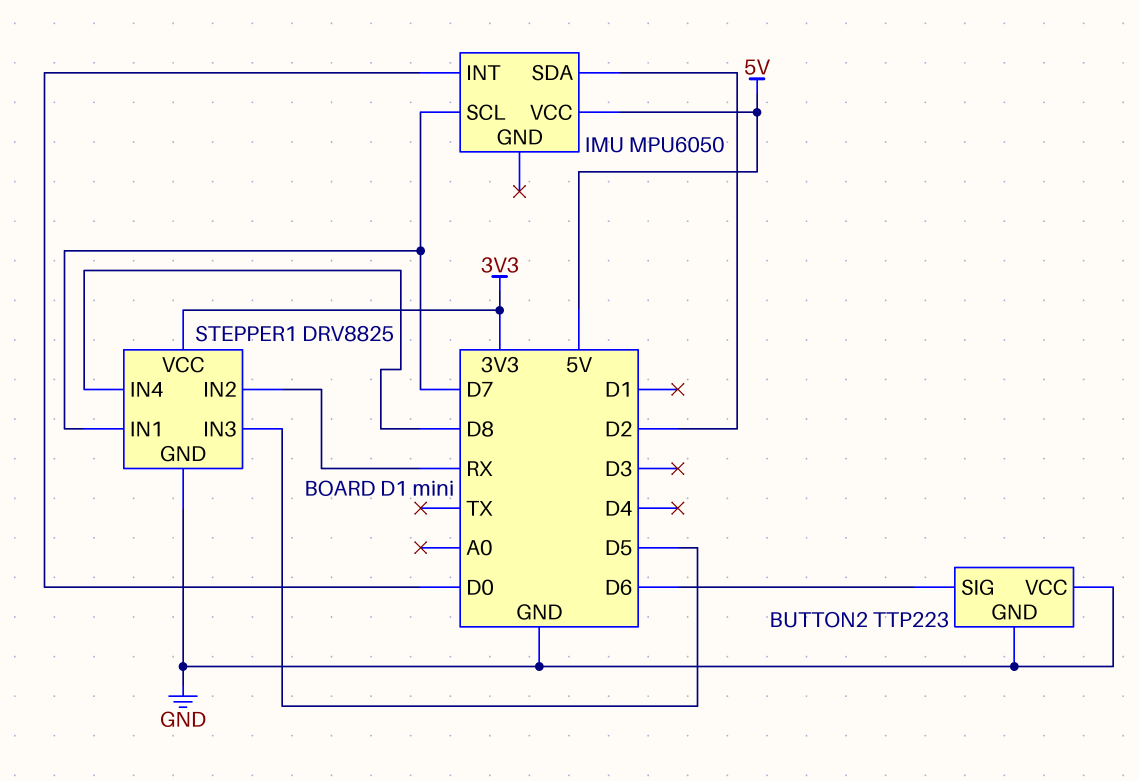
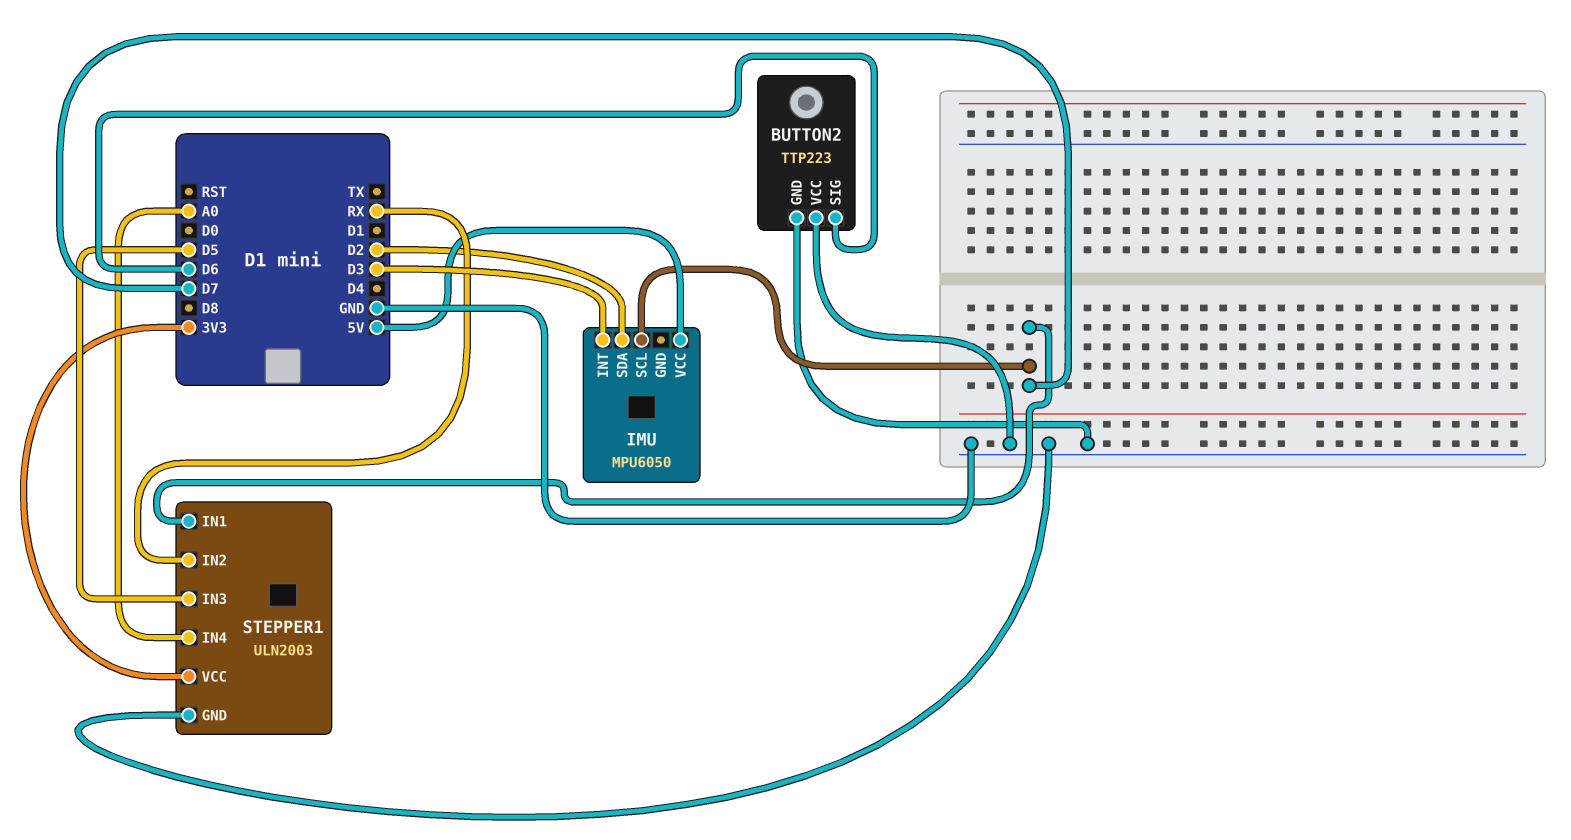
IMU pin INT: D0 -> D3
STEPPER1: DRV8825 -> ULN2003
STEPPER1 pin IN4: D8 -> A0

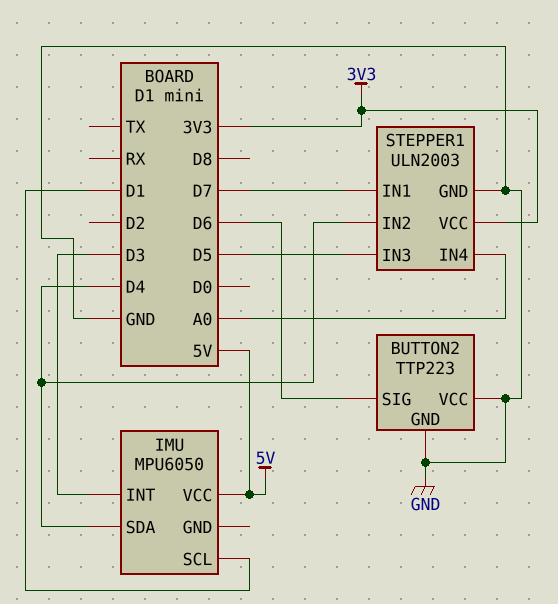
IMU pin SCL: D7 -> D1
IMU pin SDA: D2 -> D4
STEPPER1 pin IN2: RX -> D4

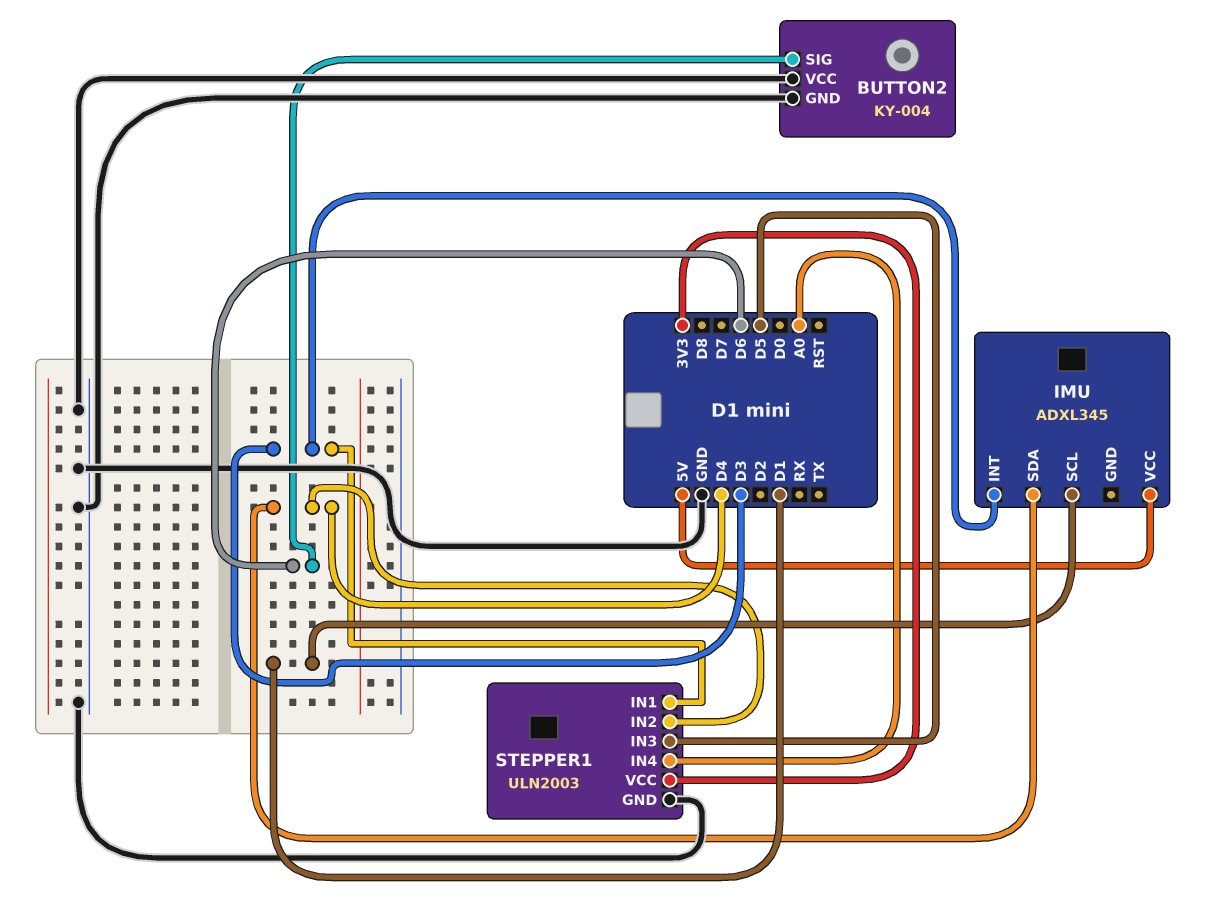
BUTTON2: TTP223 -> KY-004
IMU: MPU6050 -> ADXL345
STEPPER1 pin IN1: D7 -> D3

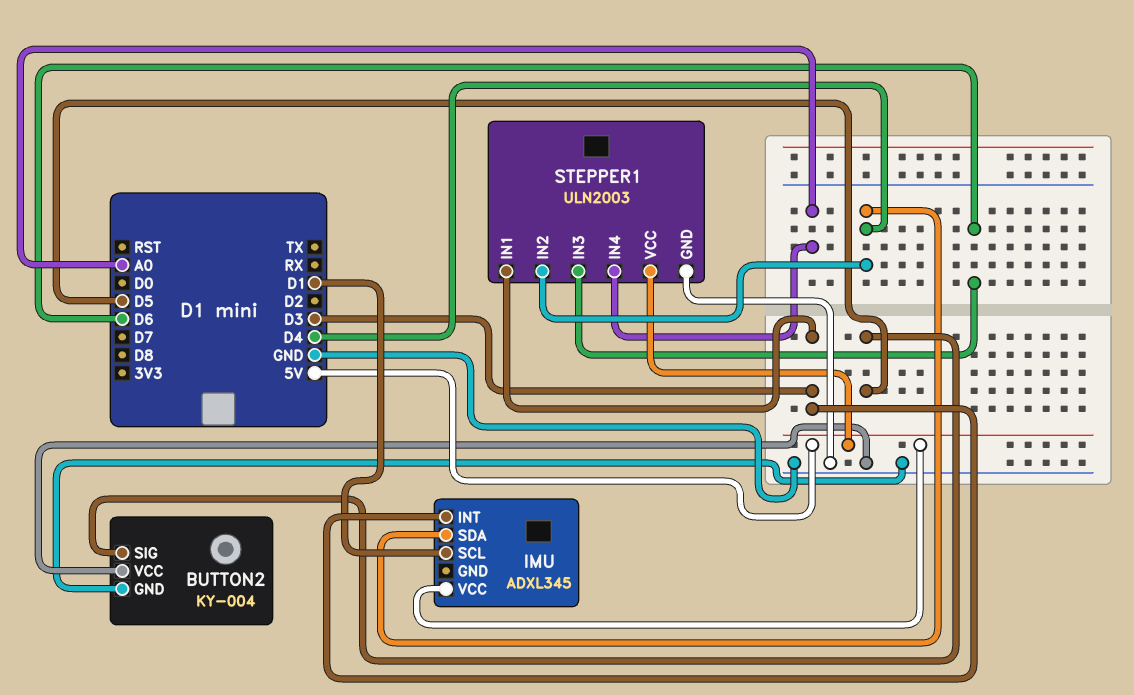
BUTTON2 pin SIG: D6 -> D5
STEPPER1 pin IN3: D5 -> D6
STEPPER1 pin VCC: 3V3 -> 5V

